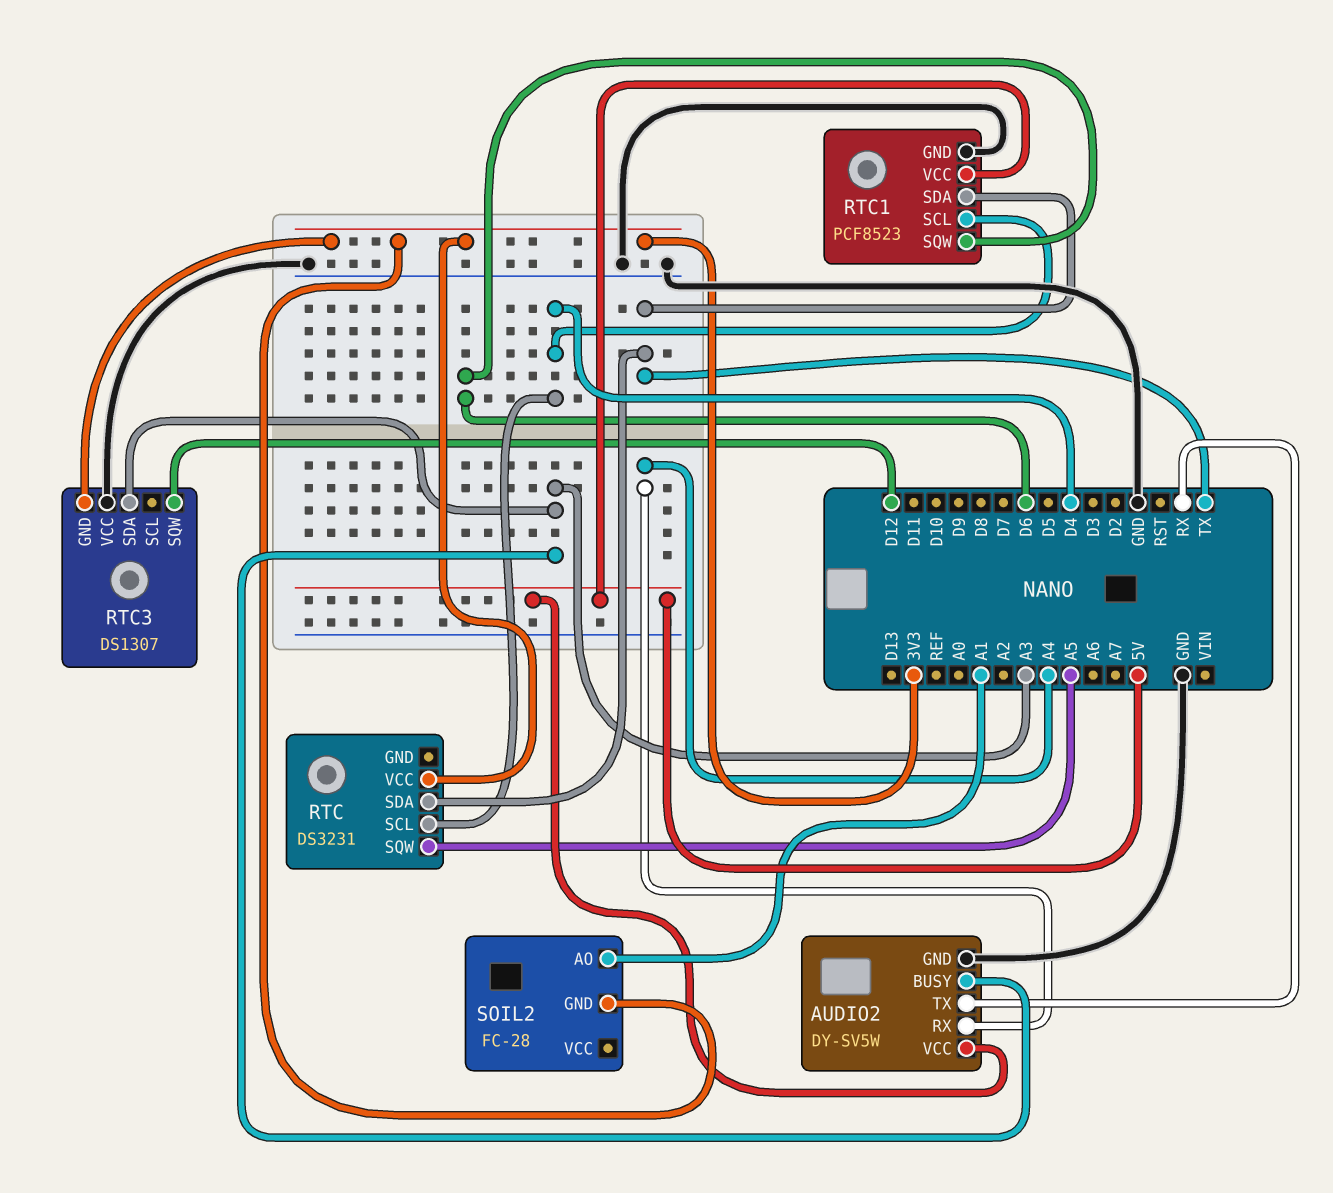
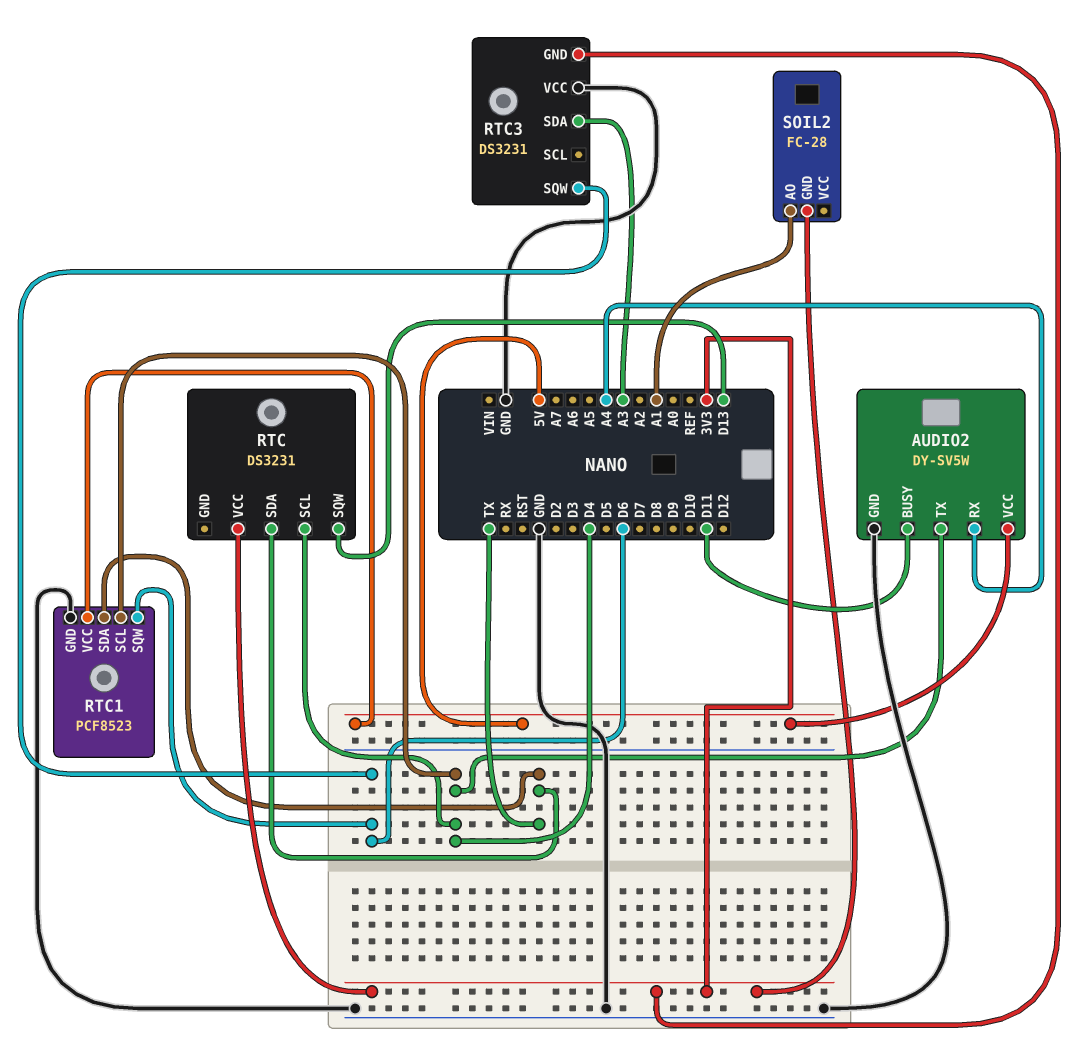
AUDIO2 pin BUSY: A3 -> D11
AUDIO2 pin TX: RX -> D4
RTC pin SQW: A5 -> D13
RTC3: DS1307 -> DS3231
RTC3 pin SQW: D12 -> D6

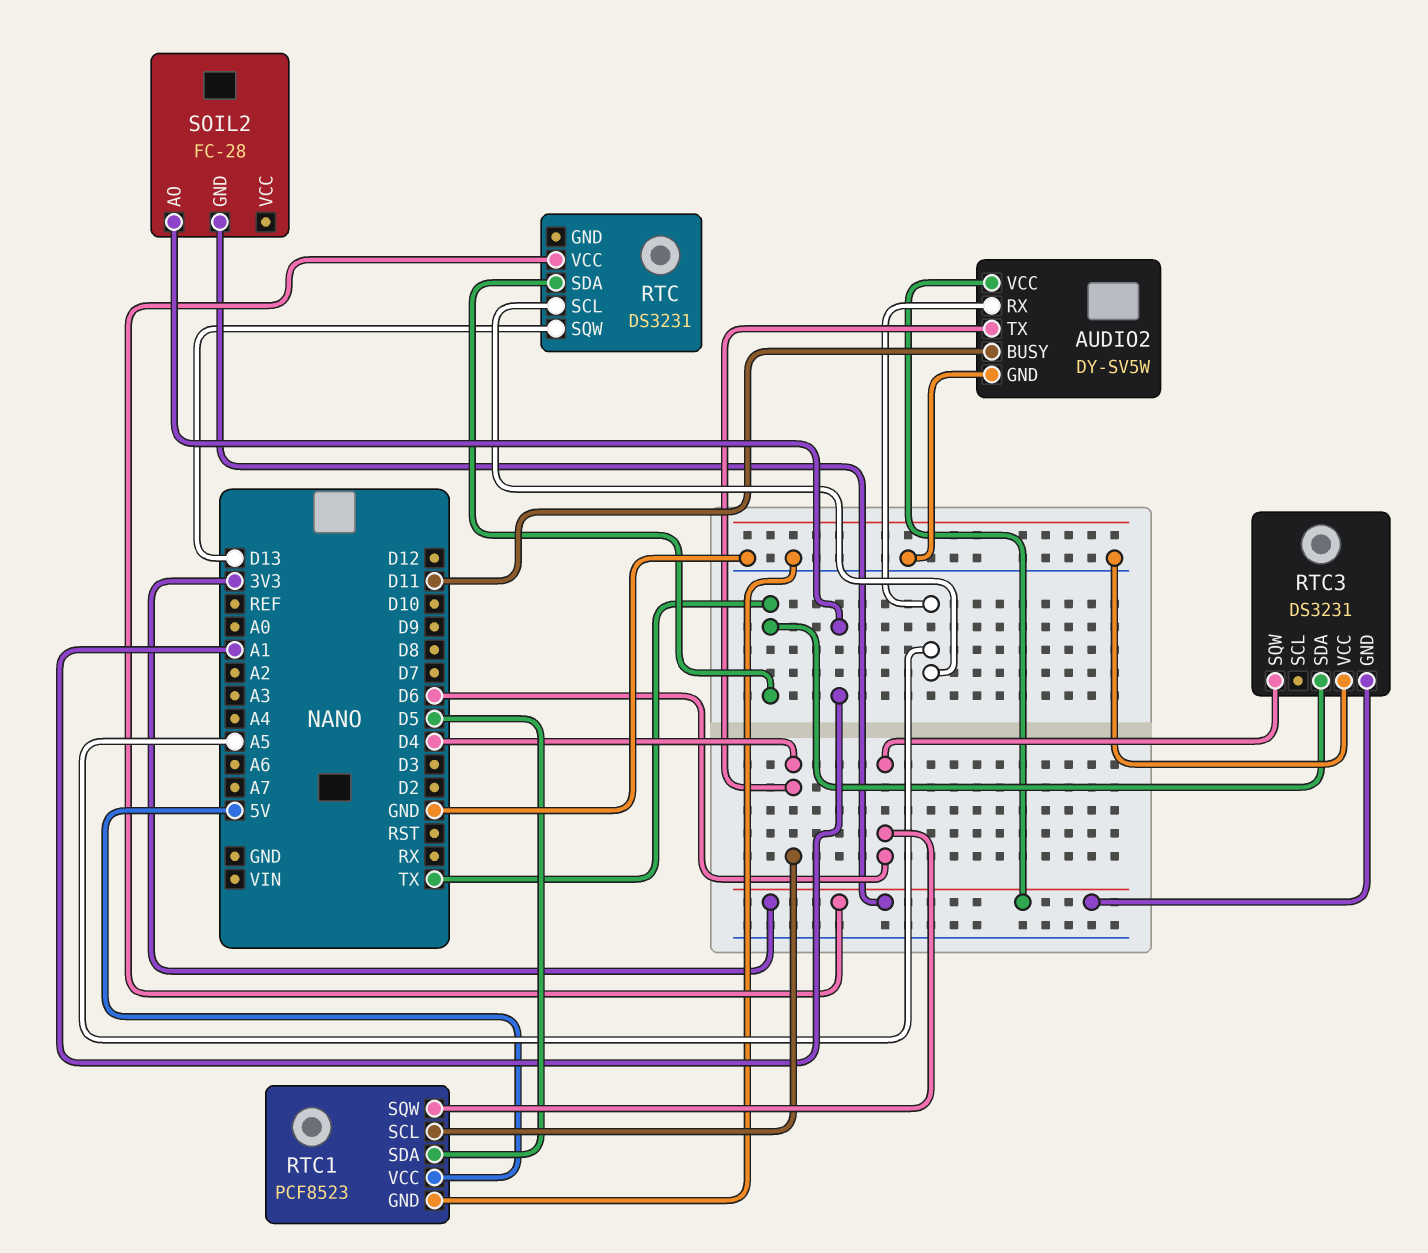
AUDIO2 pin RX: A4 -> A5
AUDIO2 pin VCC: 5V -> 3V3
RTC pin SCL: D4 -> A5
RTC1 pin SDA: TX -> D5
RTC3 pin SDA: A3 -> TX

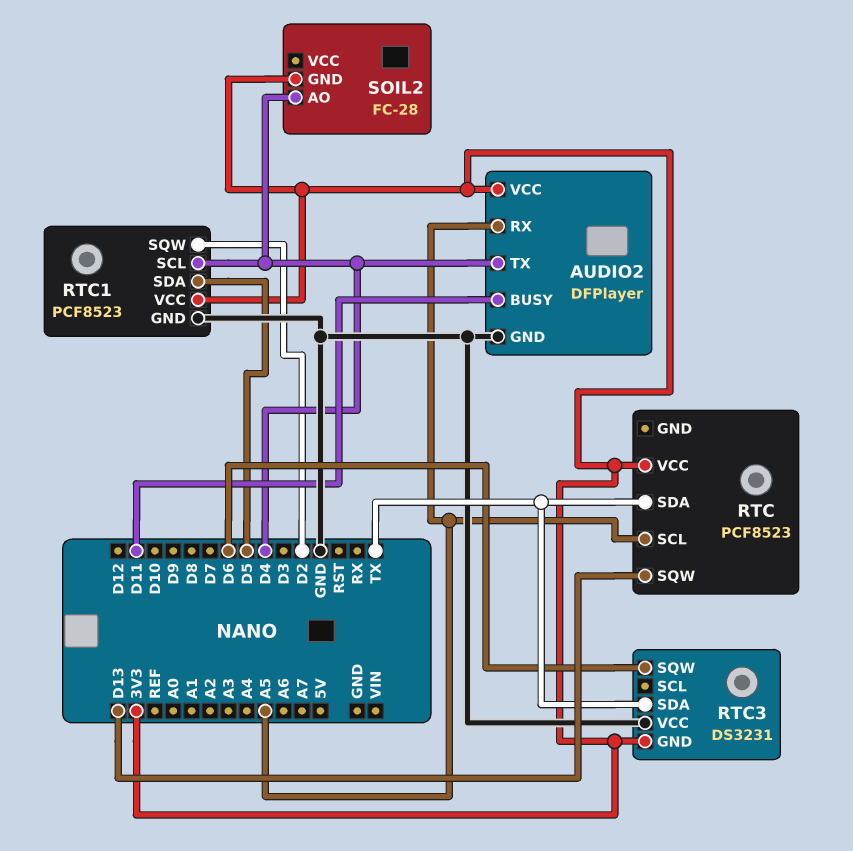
AUDIO2: DY-SV5W -> DFPlayer
RTC: DS3231 -> PCF8523
RTC1 pin SQW: D6 -> D2
RTC1 pin VCC: 5V -> 3V3
SOIL2 pin AO: A1 -> D4

